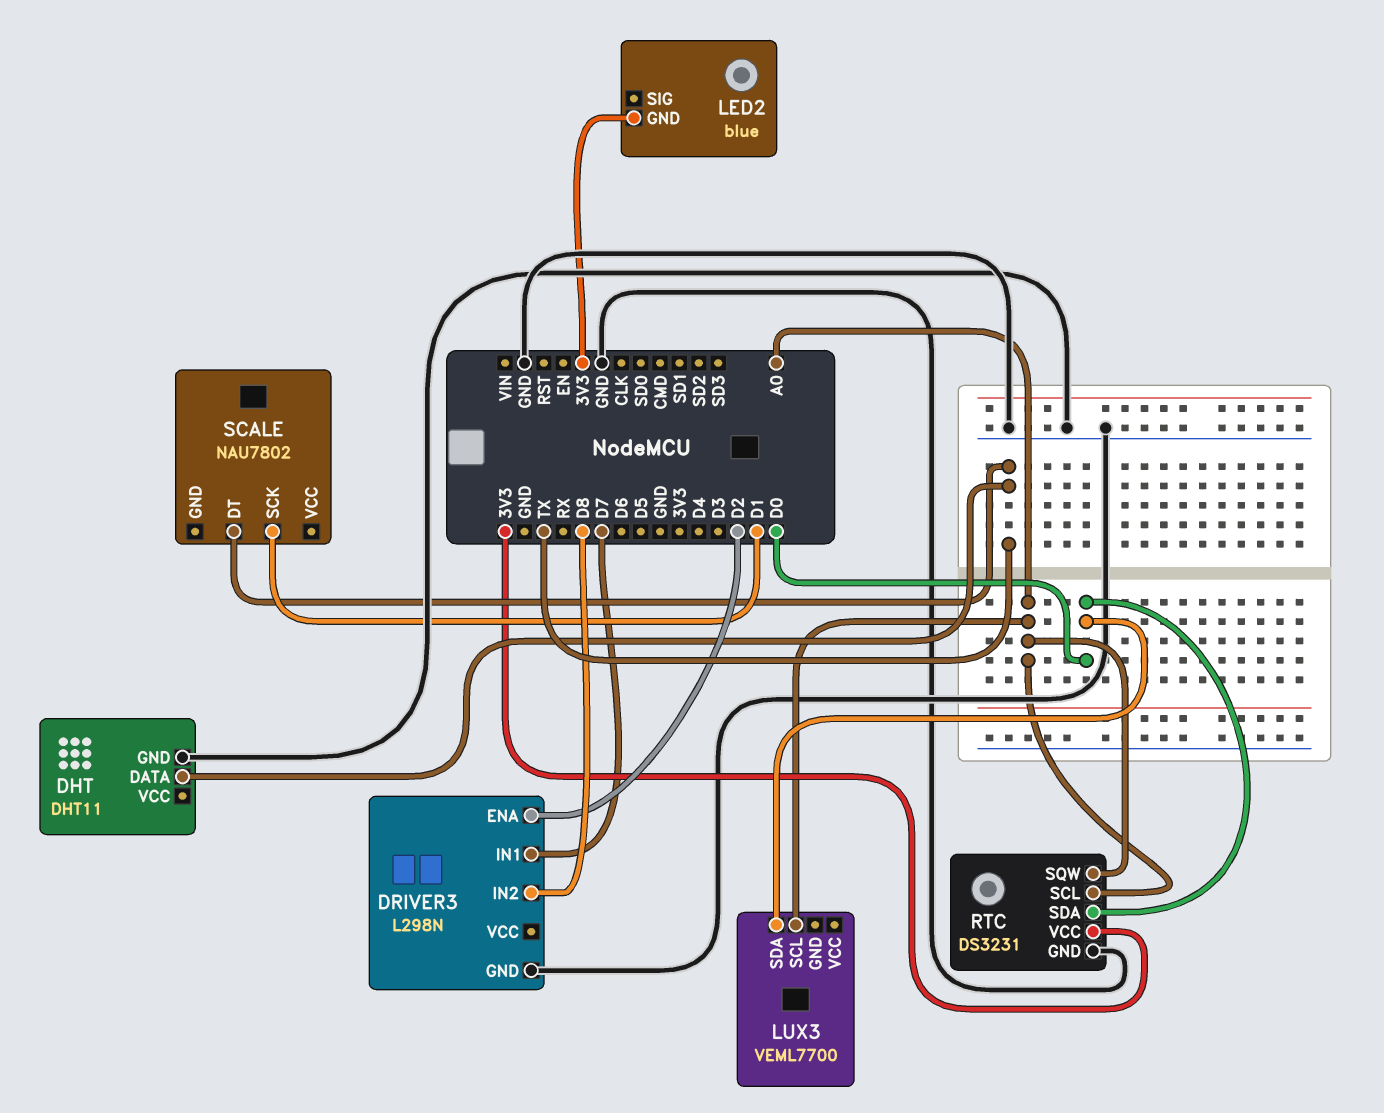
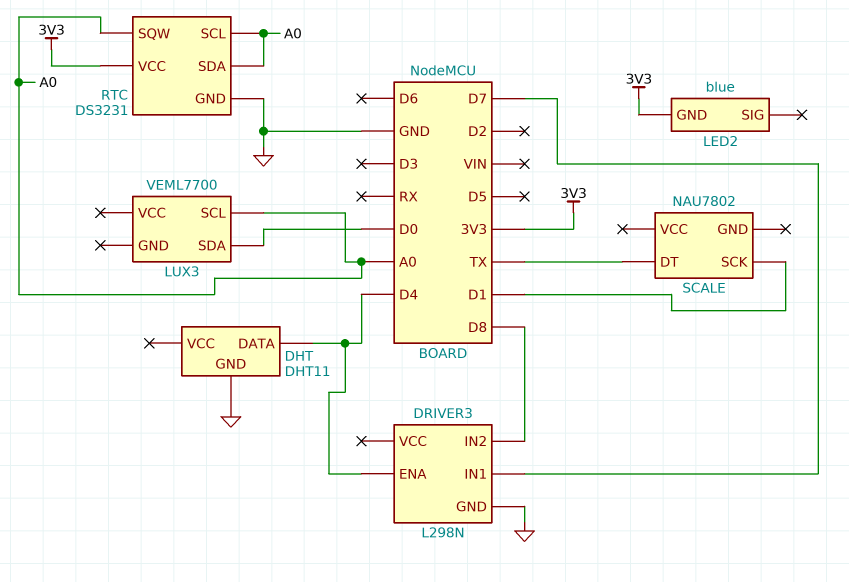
DHT pin DATA: TX -> D4
DRIVER3 pin ENA: D2 -> D4
RTC pin SDA: D0 -> A0

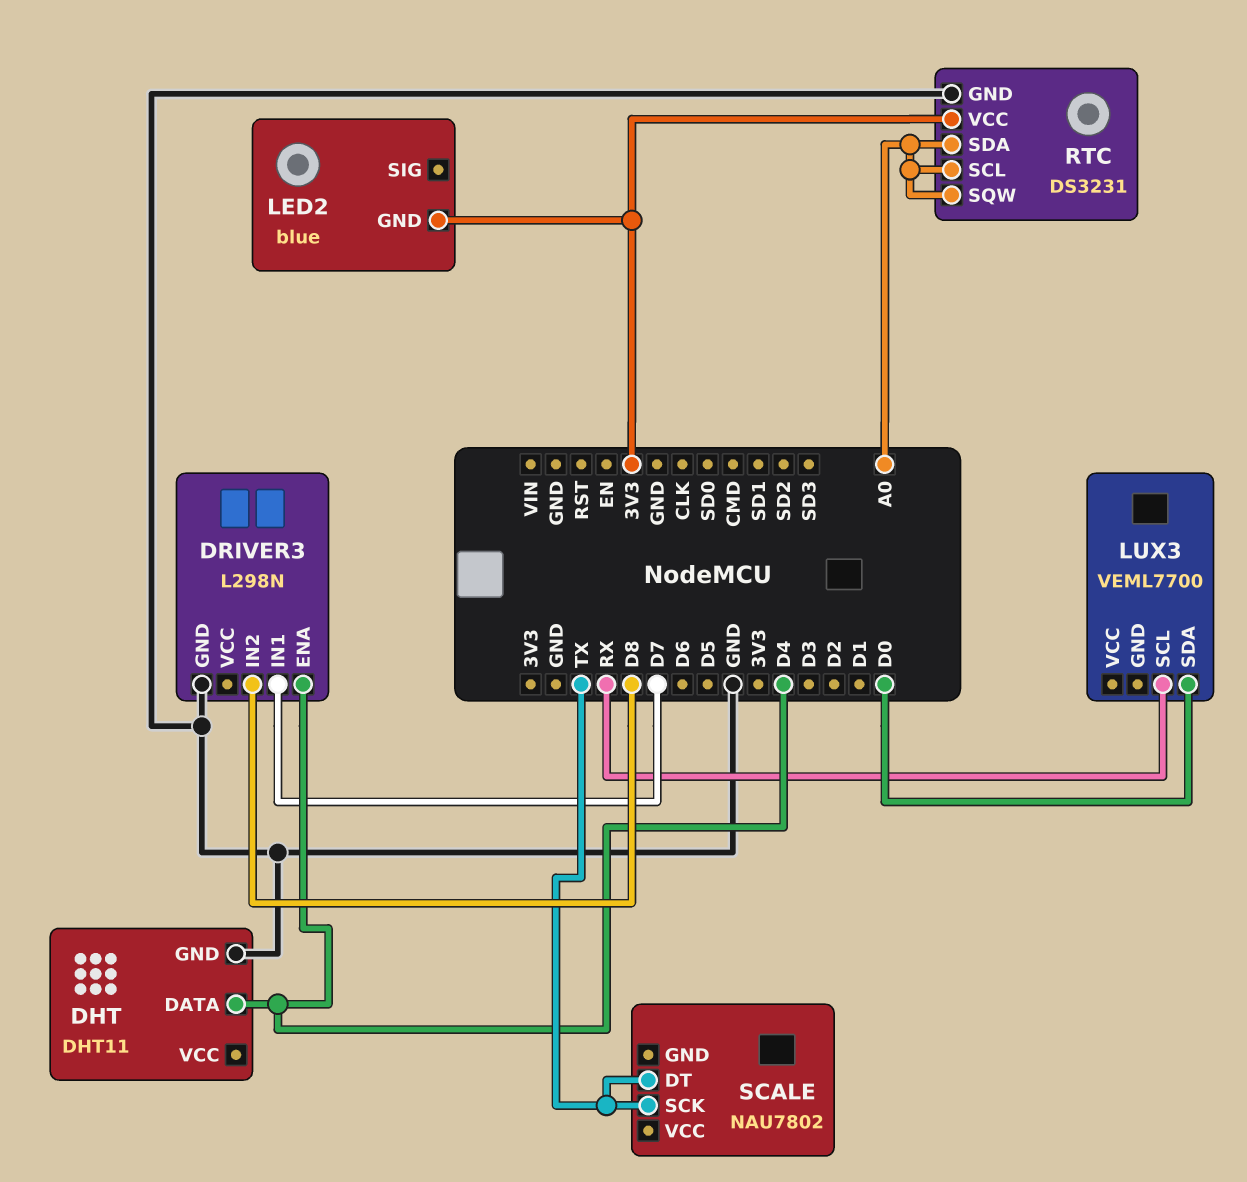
LUX3 pin SCL: A0 -> RX
SCALE pin SCK: D1 -> TX

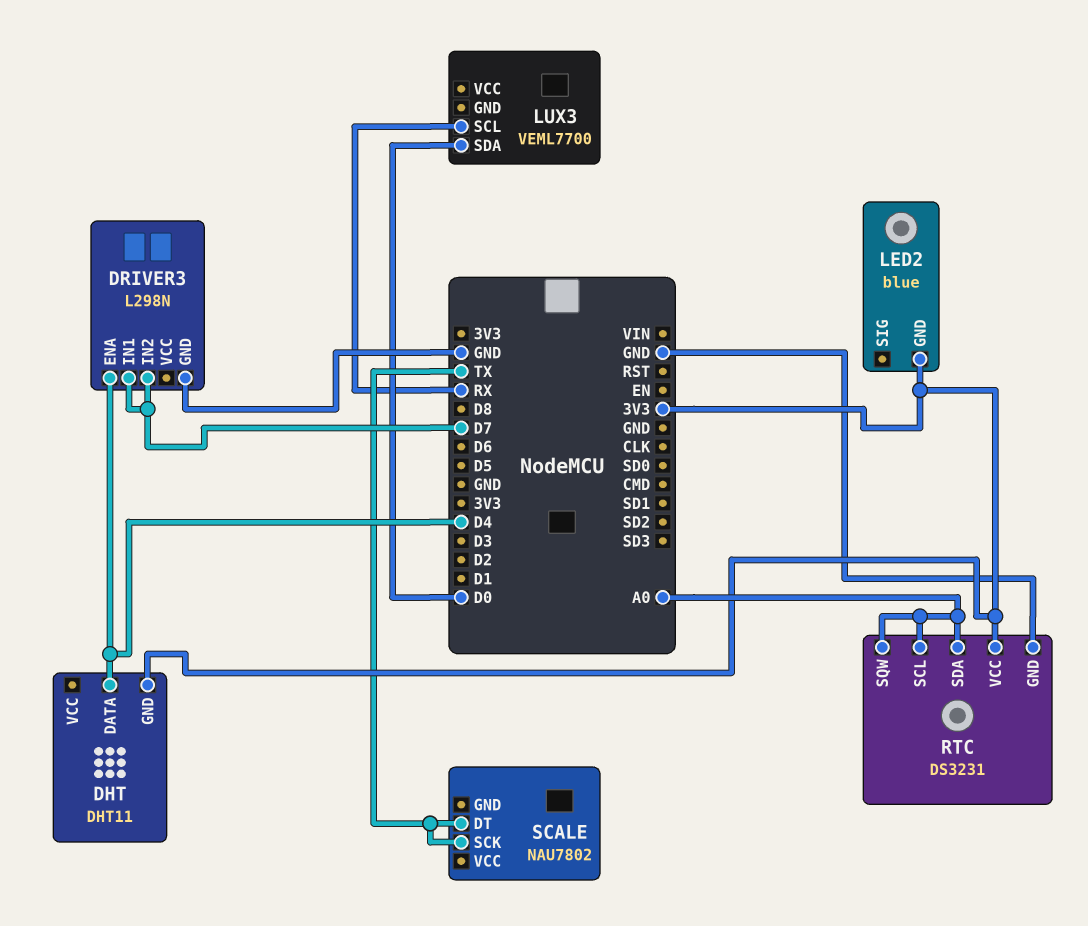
DHT pin GND: GND -> 3V3
DRIVER3 pin IN2: D8 -> D7

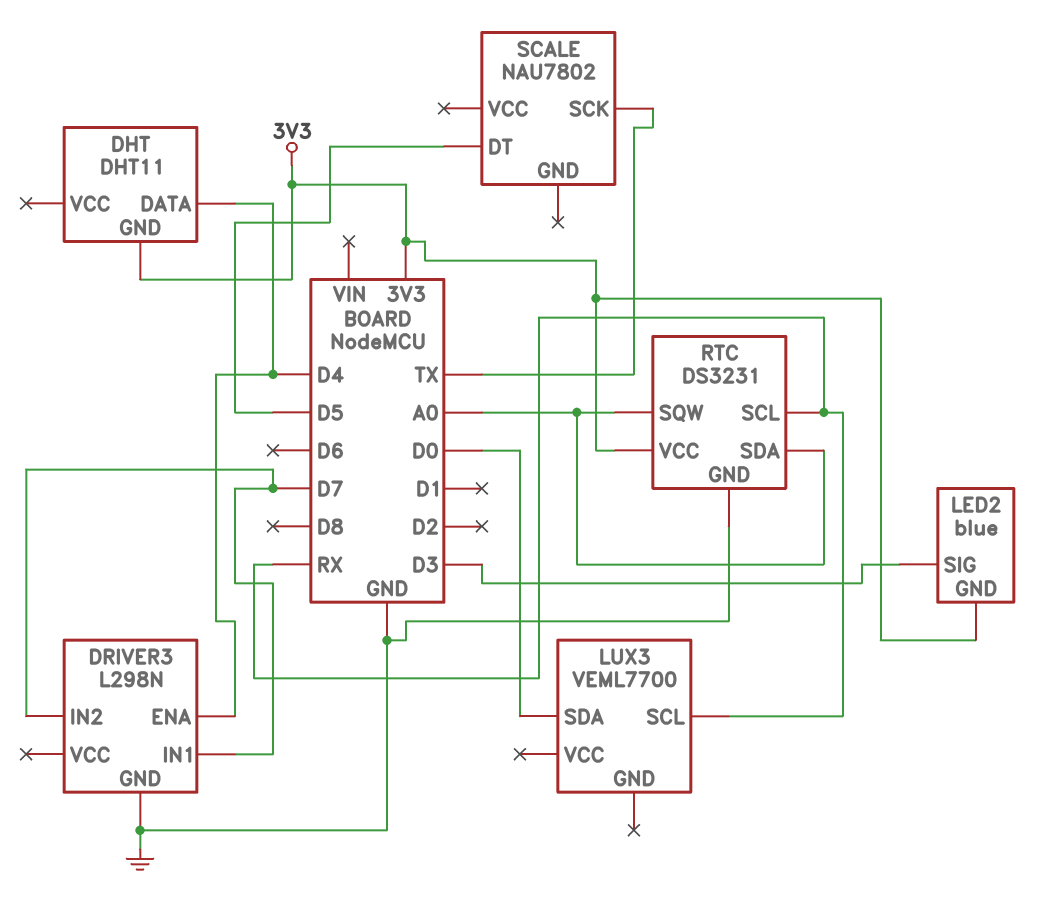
LED2 pin SIG: none -> D3
RTC pin SCL: A0 -> RX
SCALE pin DT: TX -> D5

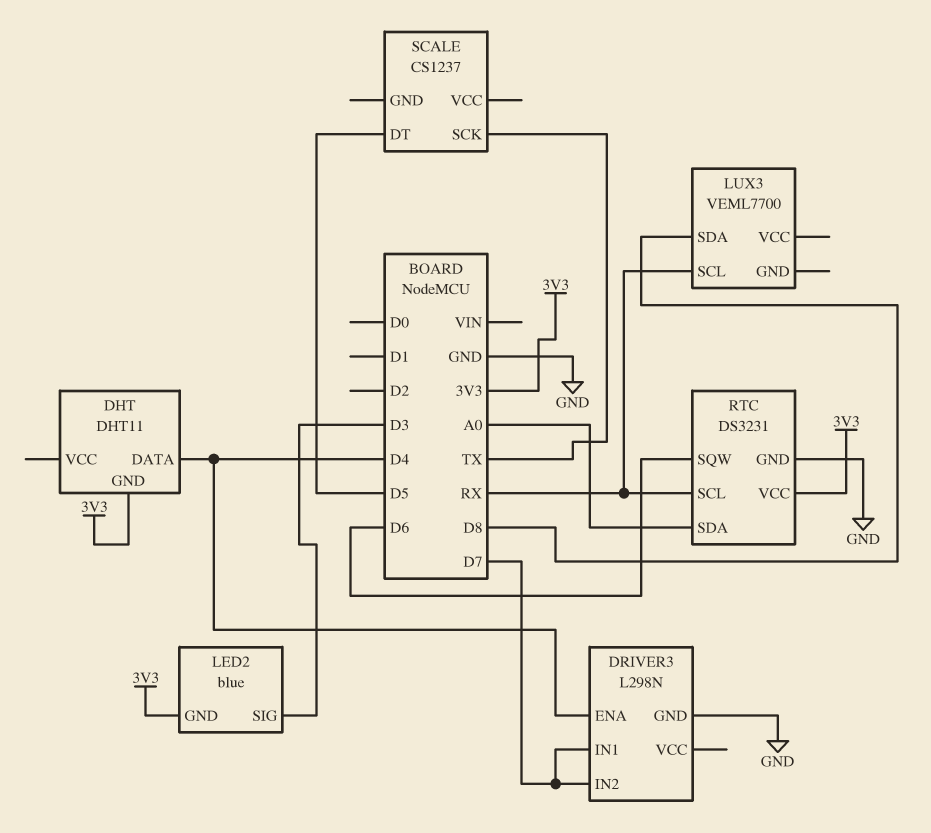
LUX3 pin SDA: D0 -> D8
RTC pin SQW: A0 -> D6
SCALE: NAU7802 -> CS1237

